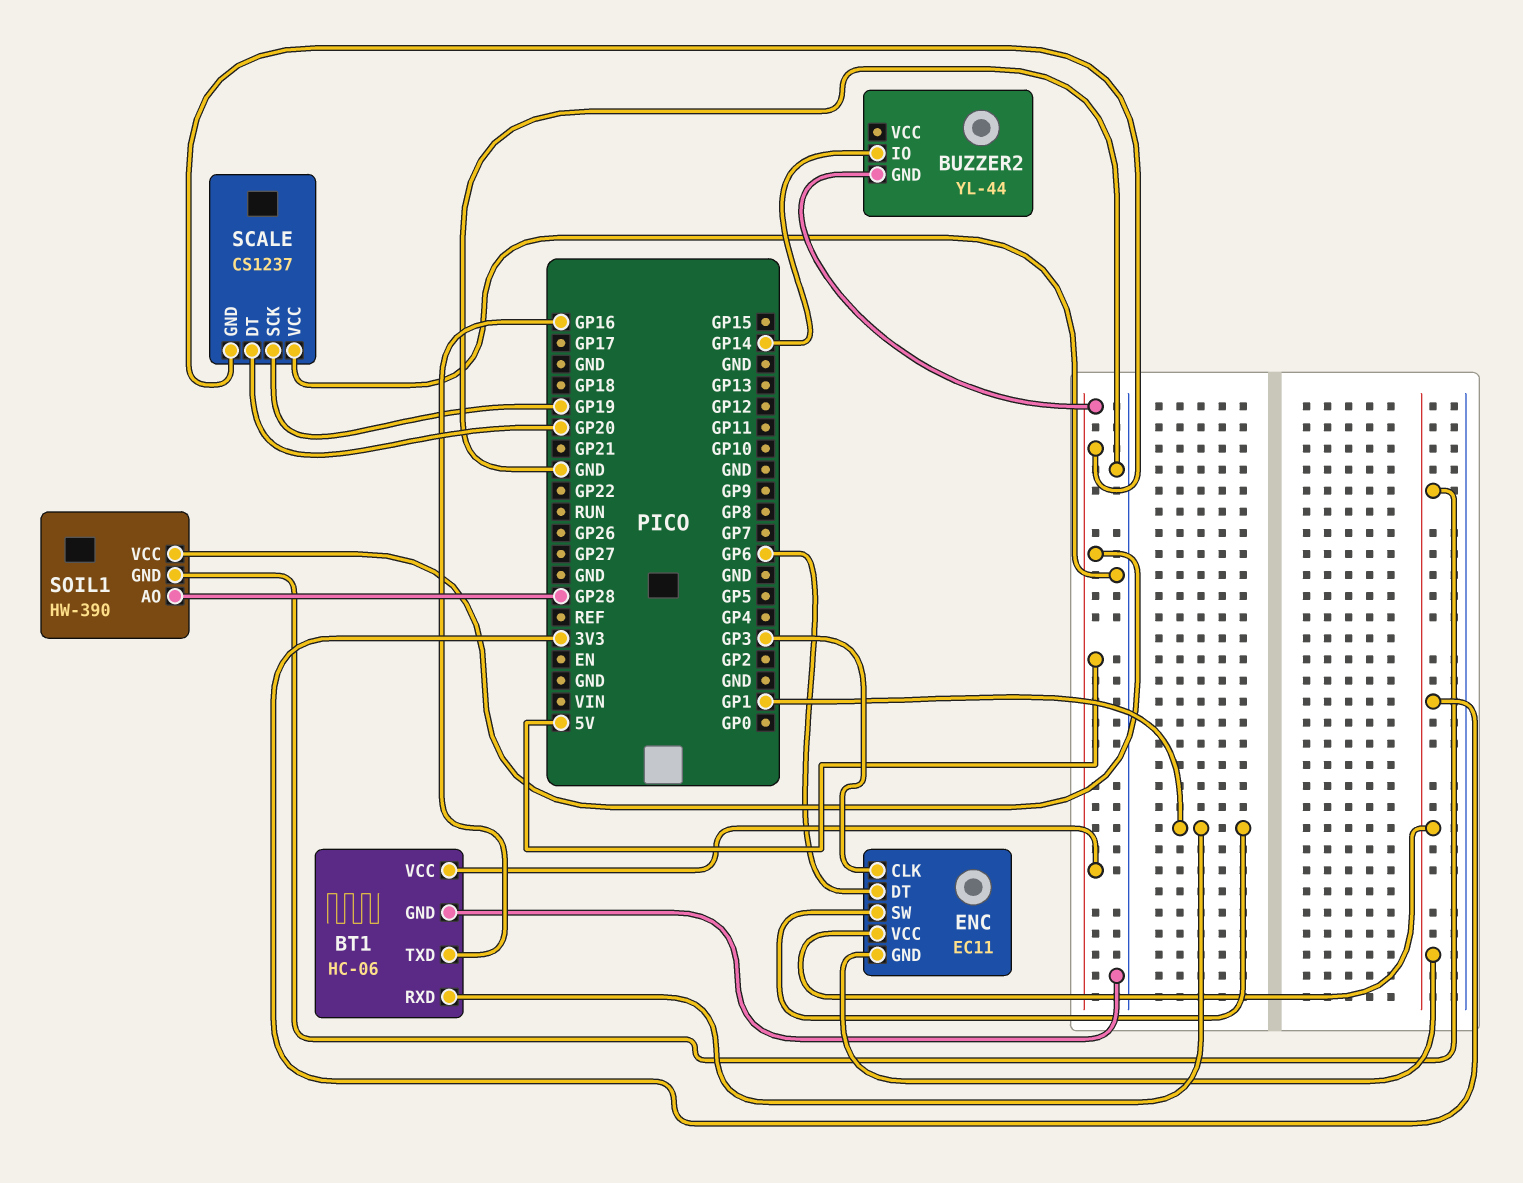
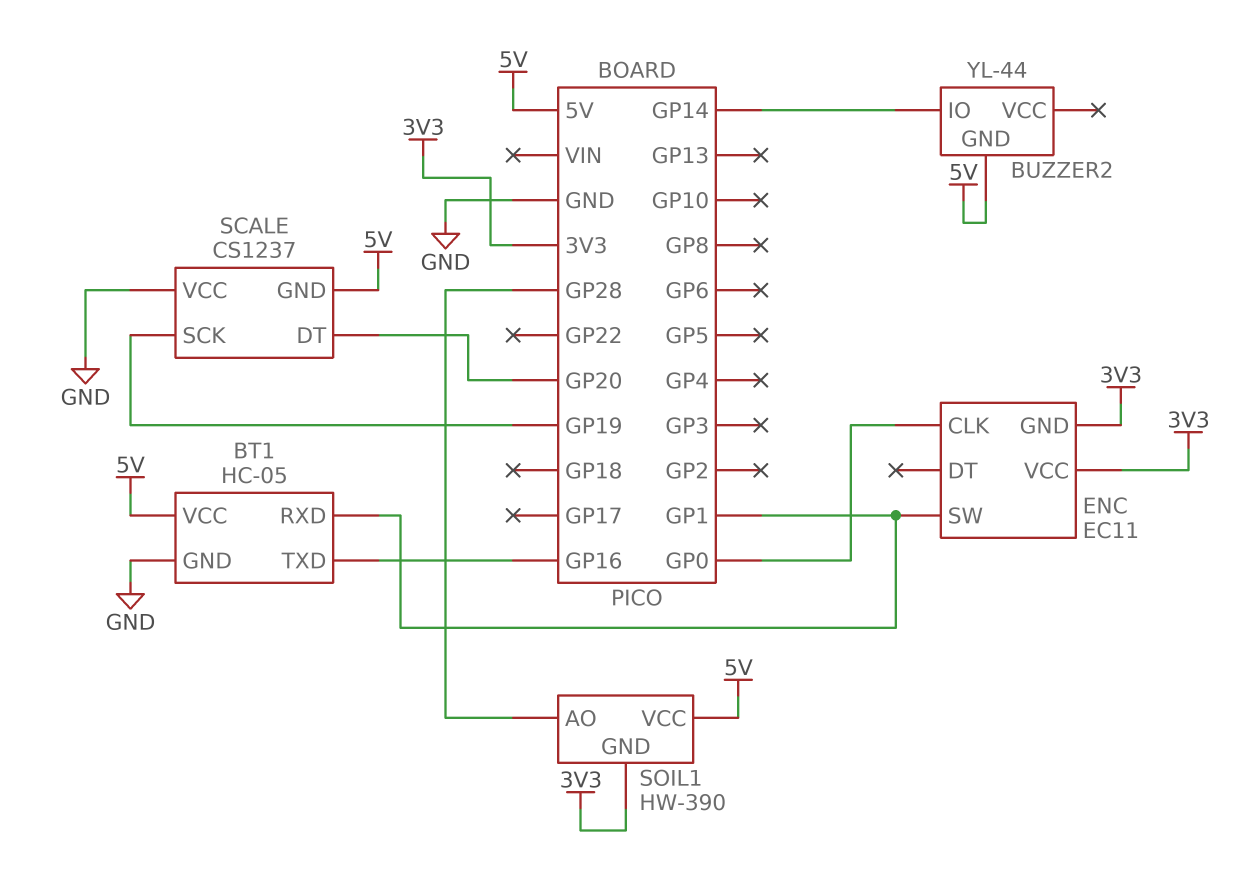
BT1: HC-06 -> HC-05
ENC pin CLK: GP3 -> GP0
ENC pin DT: GP6 -> none

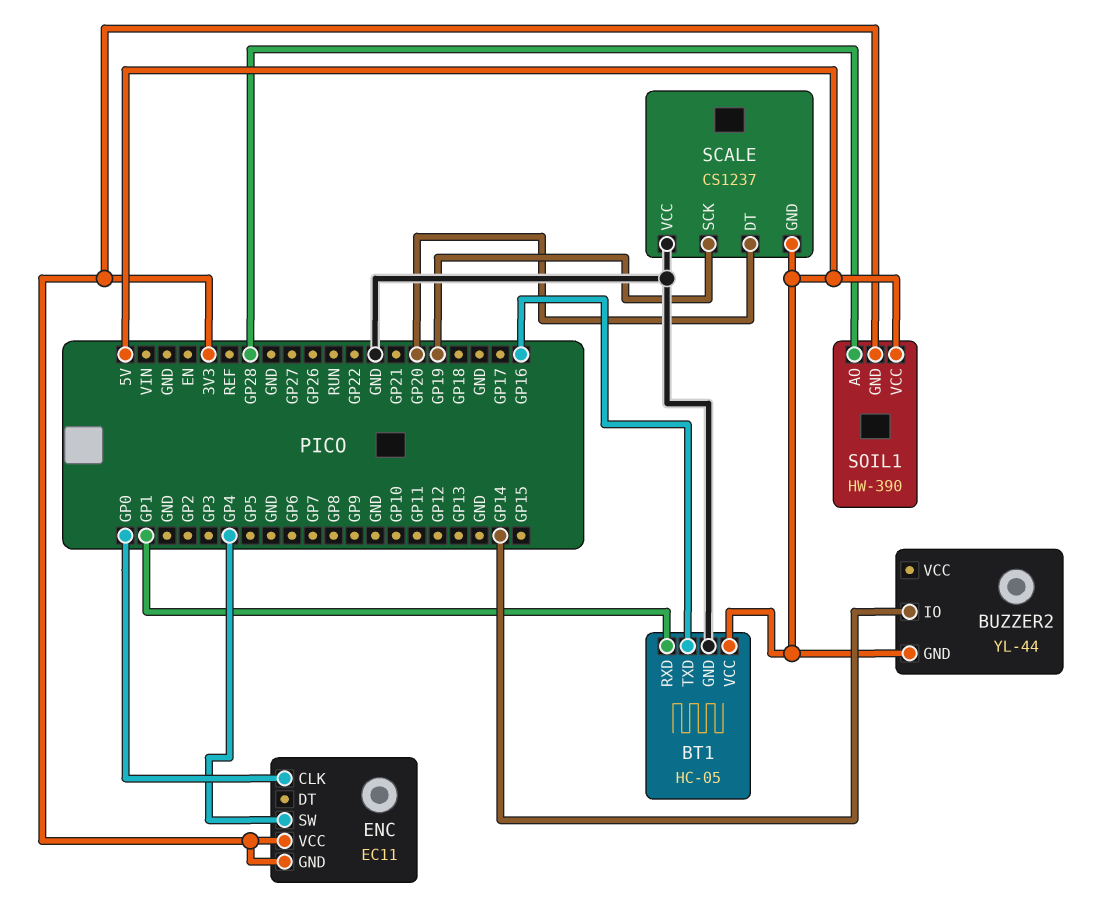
ENC pin SW: GP1 -> GP4

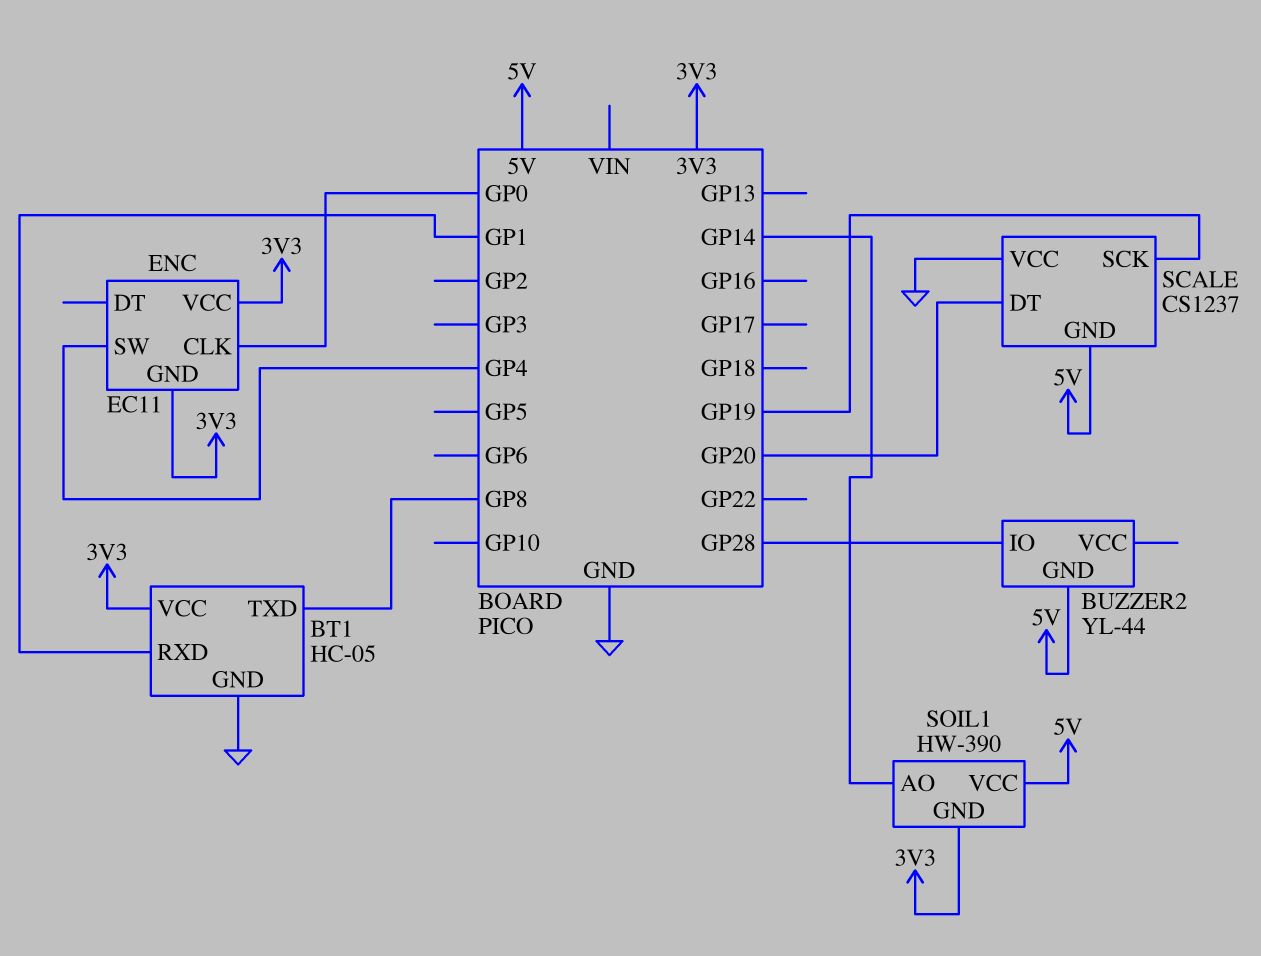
BT1 pin TXD: GP16 -> GP8
BT1 pin VCC: 5V -> 3V3
BUZZER2 pin IO: GP14 -> GP28
SOIL1 pin AO: GP28 -> GP14

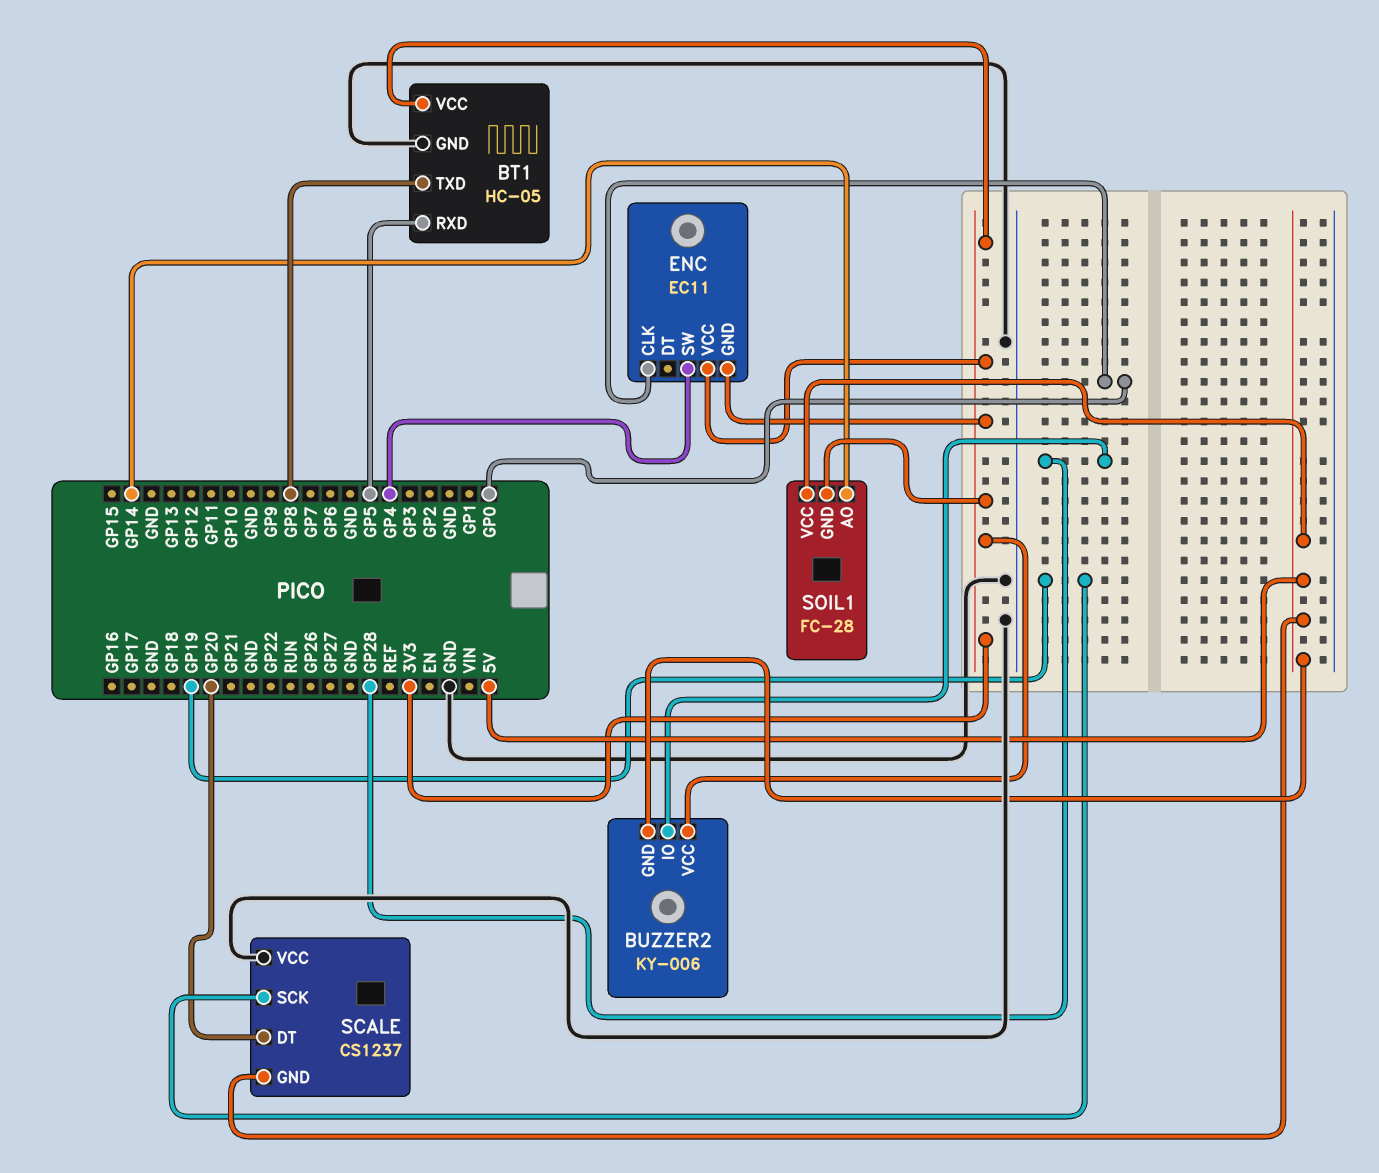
BT1 pin RXD: GP1 -> GP5
BUZZER2: YL-44 -> KY-006
BUZZER2 pin VCC: none -> 3V3
SOIL1: HW-390 -> FC-28

